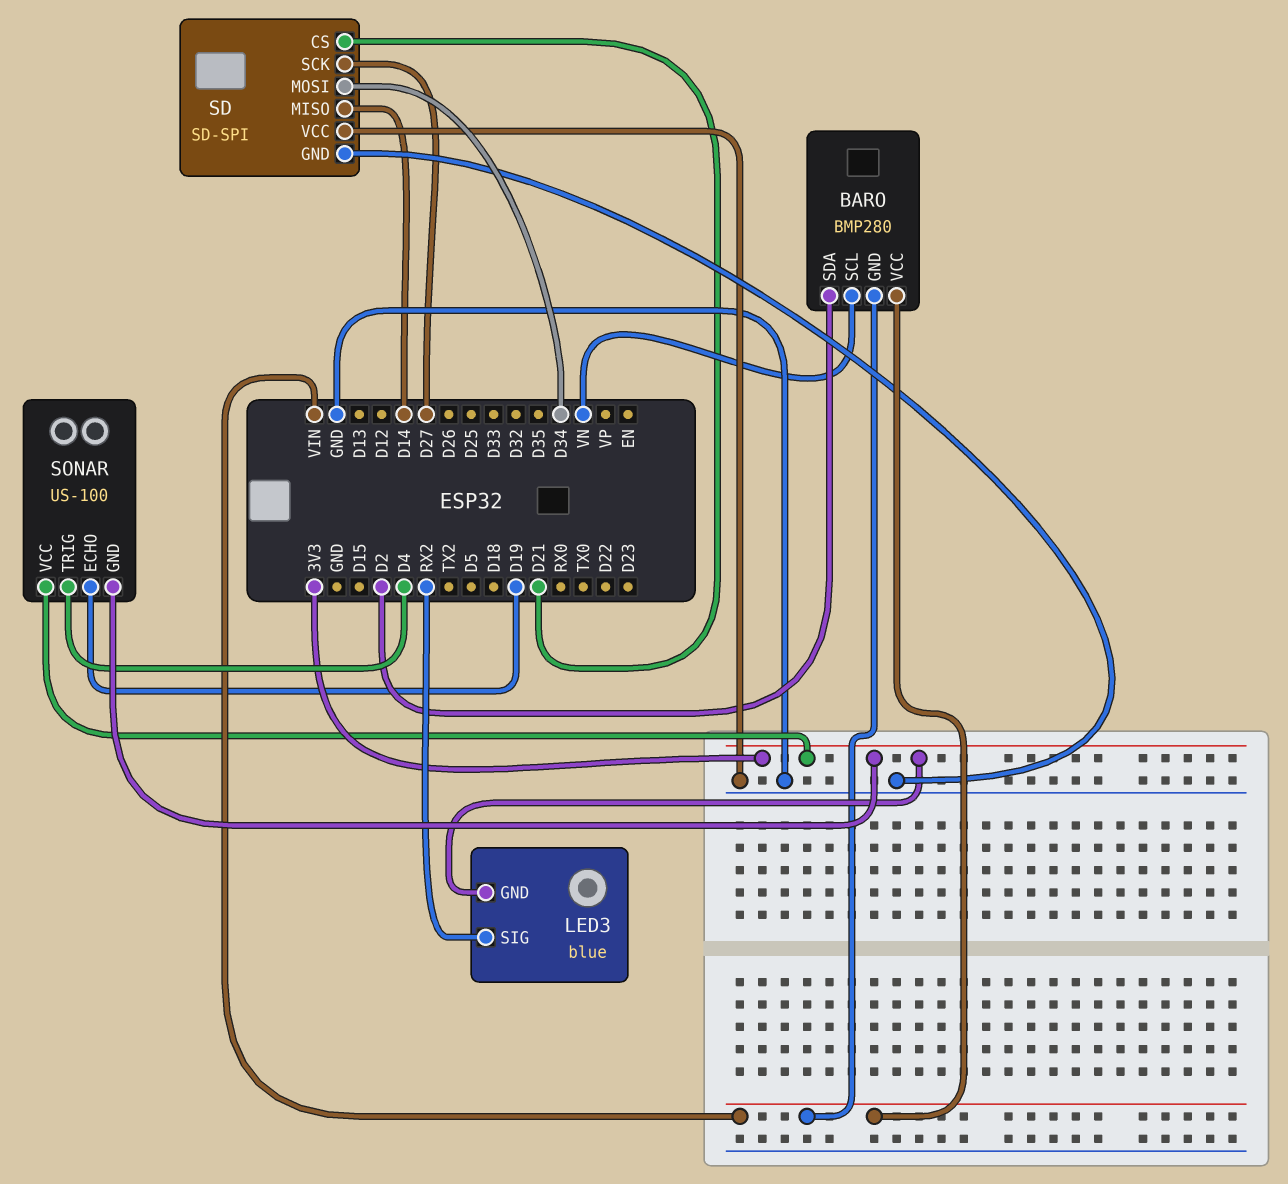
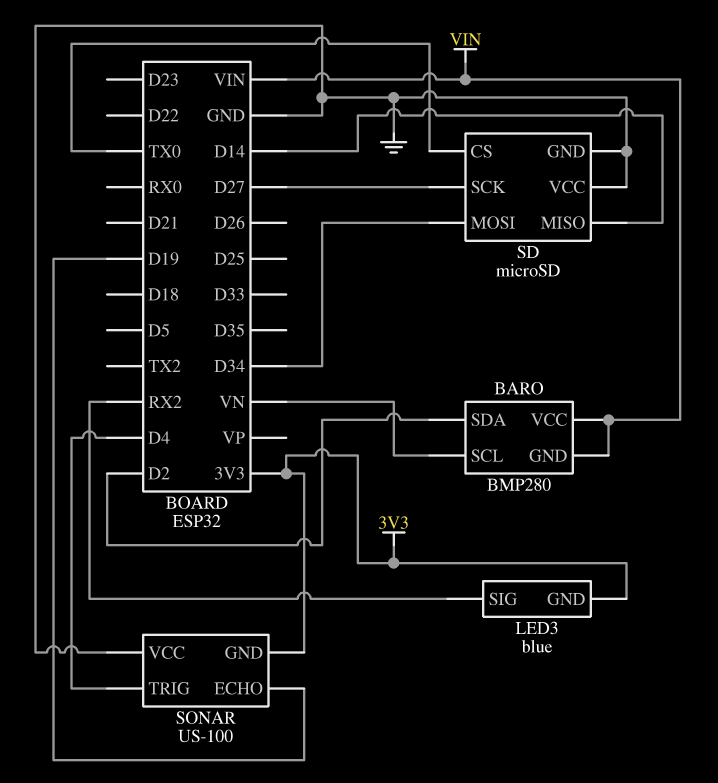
SD: SD-SPI -> microSD
SD pin CS: D21 -> TX0
SONAR pin VCC: 3V3 -> GND

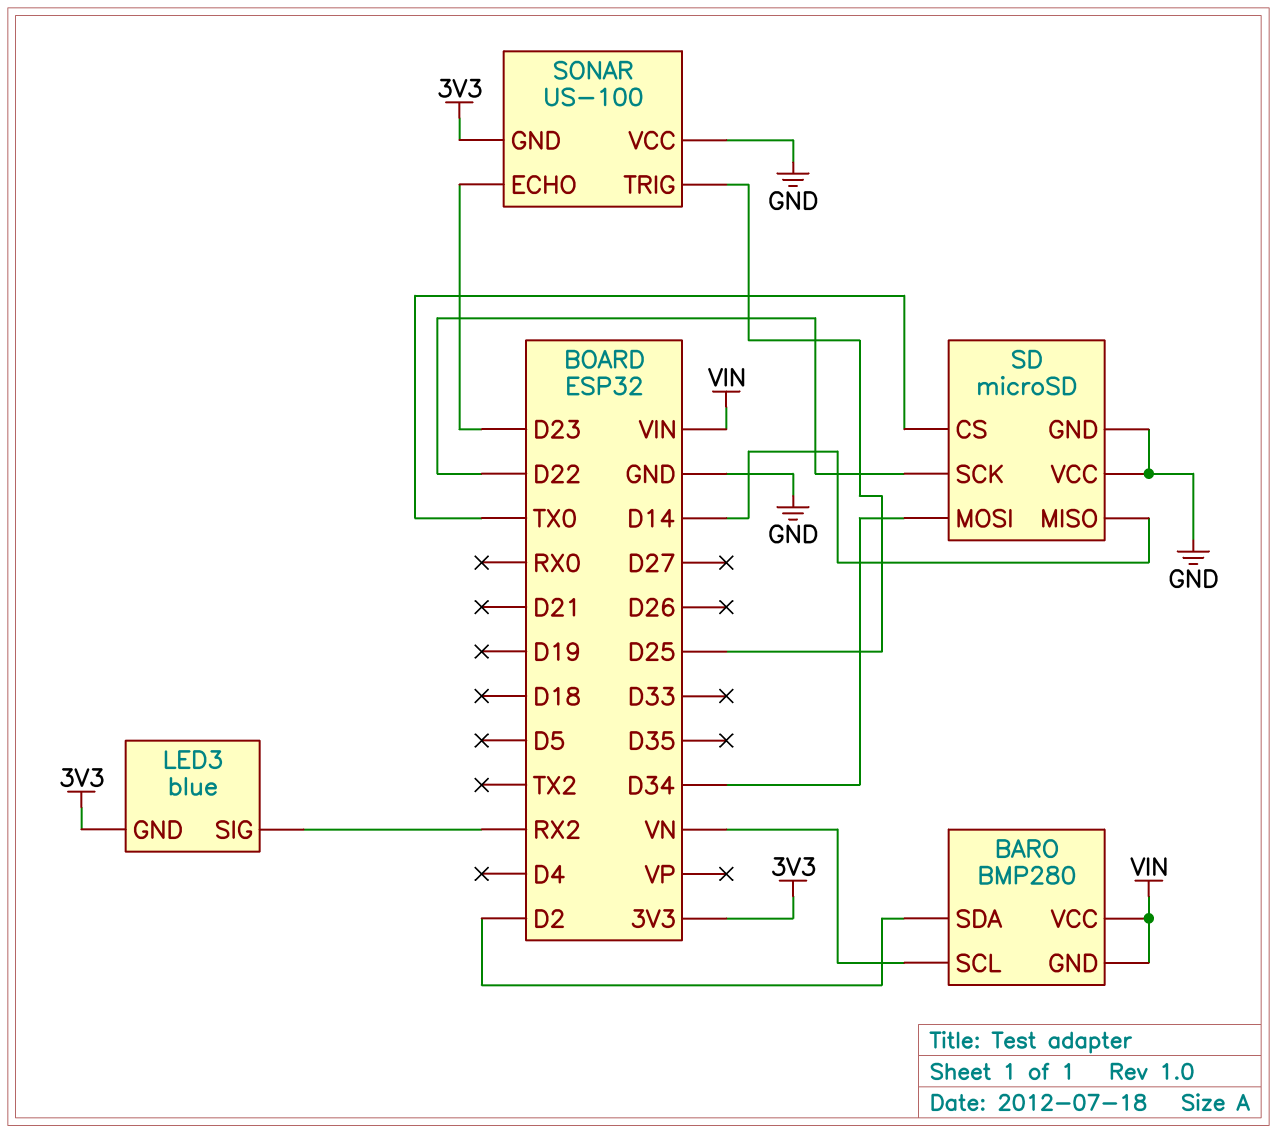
SD pin SCK: D27 -> D22
SONAR pin ECHO: D19 -> D23
SONAR pin TRIG: D4 -> D25

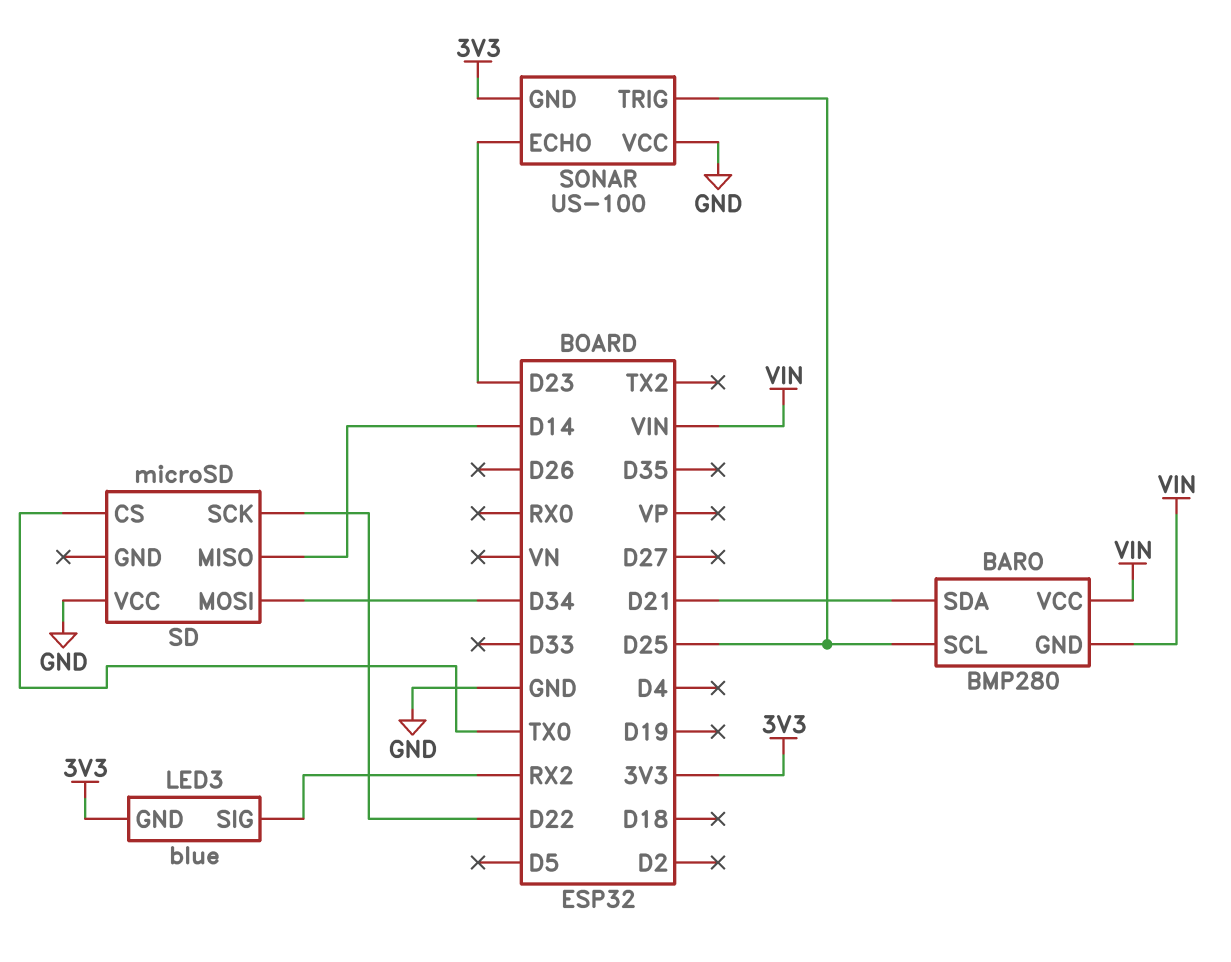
BARO pin SCL: VN -> D25
BARO pin SDA: D2 -> D21
SD pin GND: GND -> none

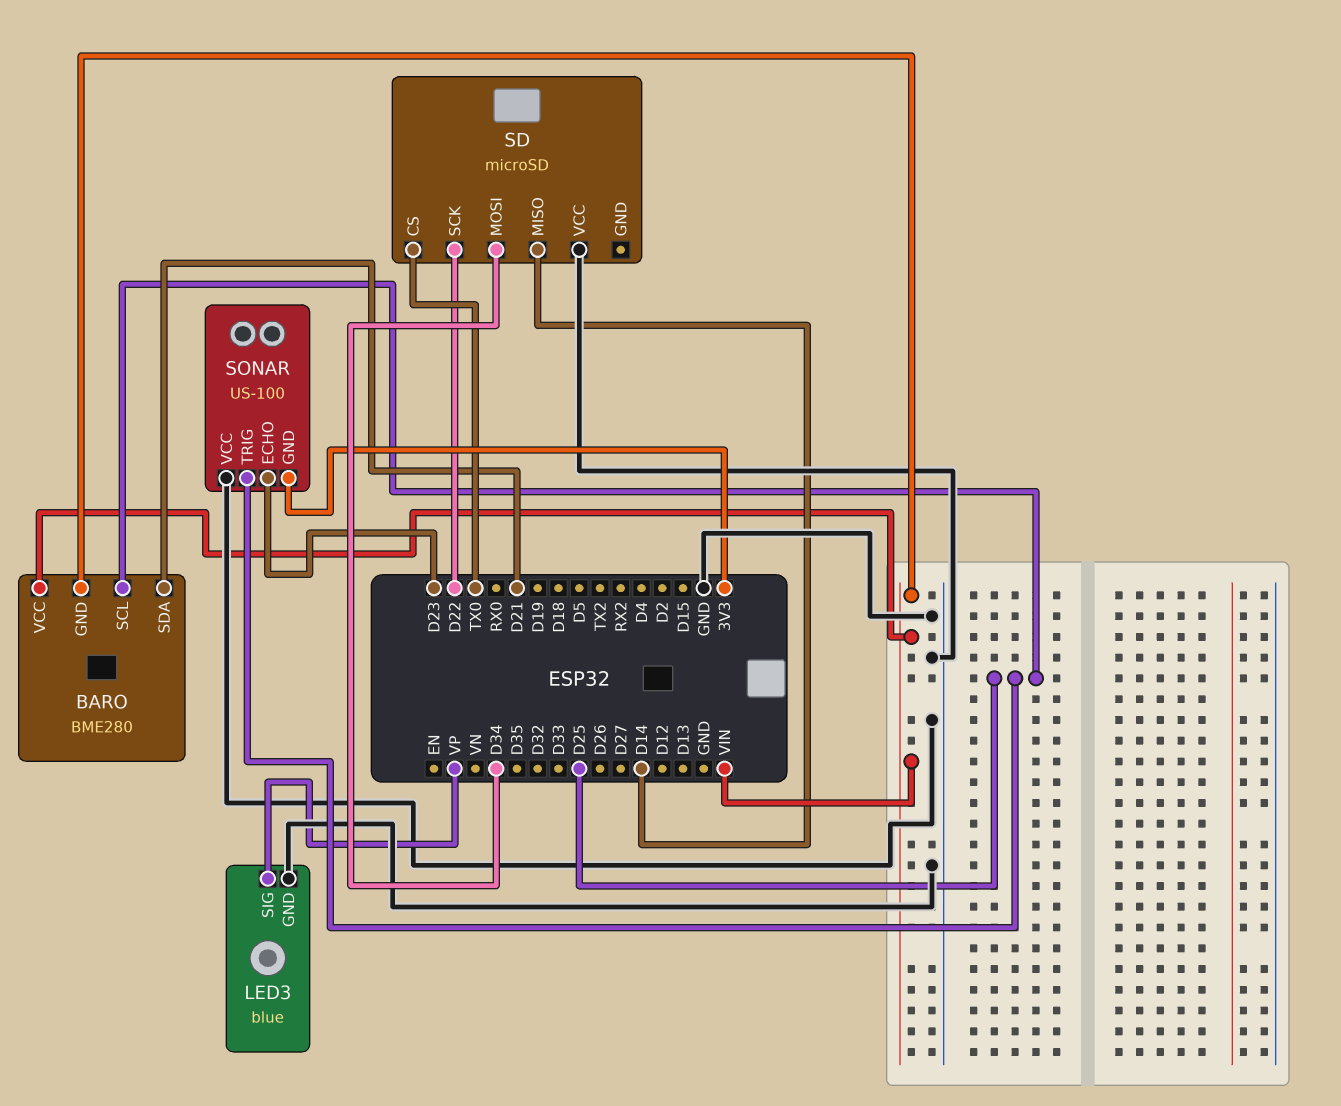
BARO: BMP280 -> BME280
LED3 pin GND: 3V3 -> GND
LED3 pin SIG: RX2 -> VP

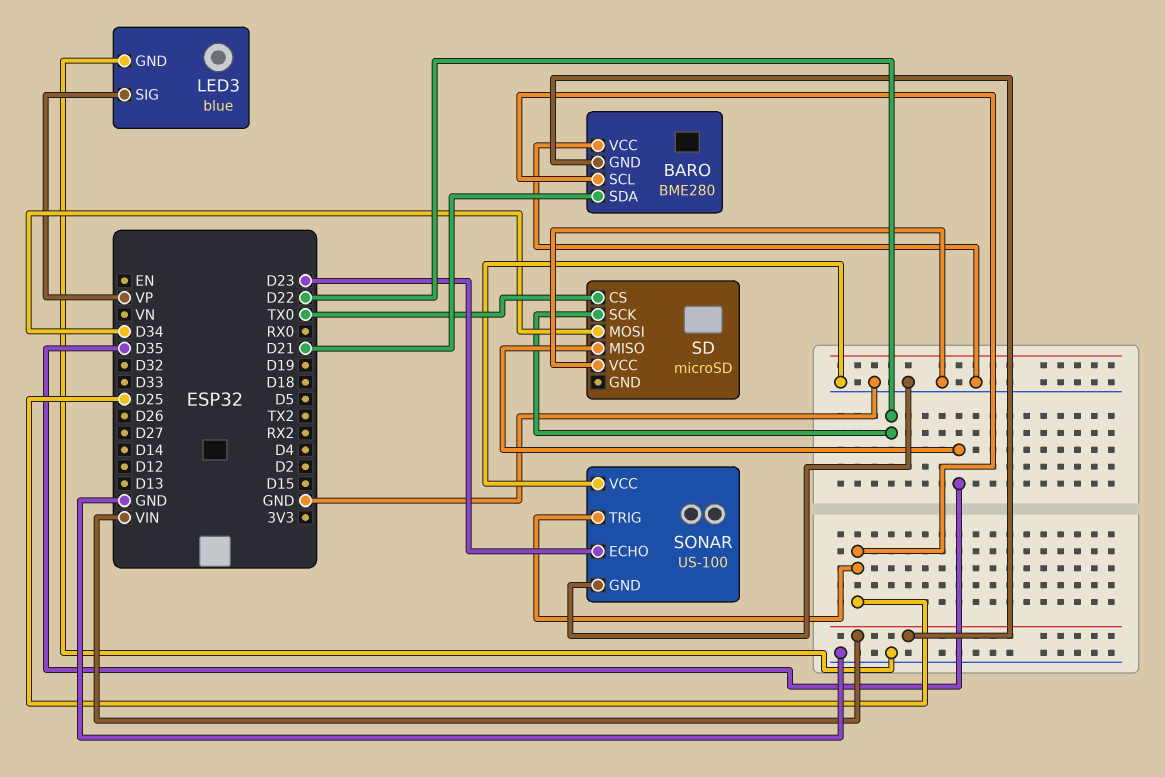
BARO pin VCC: VIN -> GND
SD pin MISO: D14 -> D35
SONAR pin GND: 3V3 -> GND

